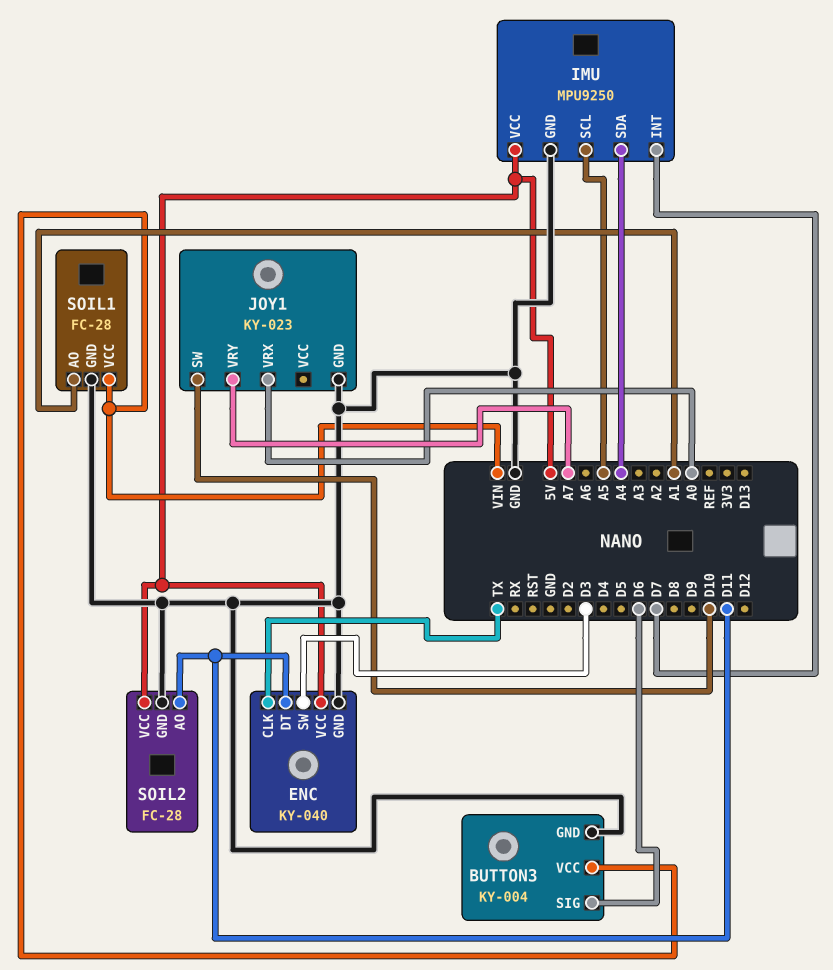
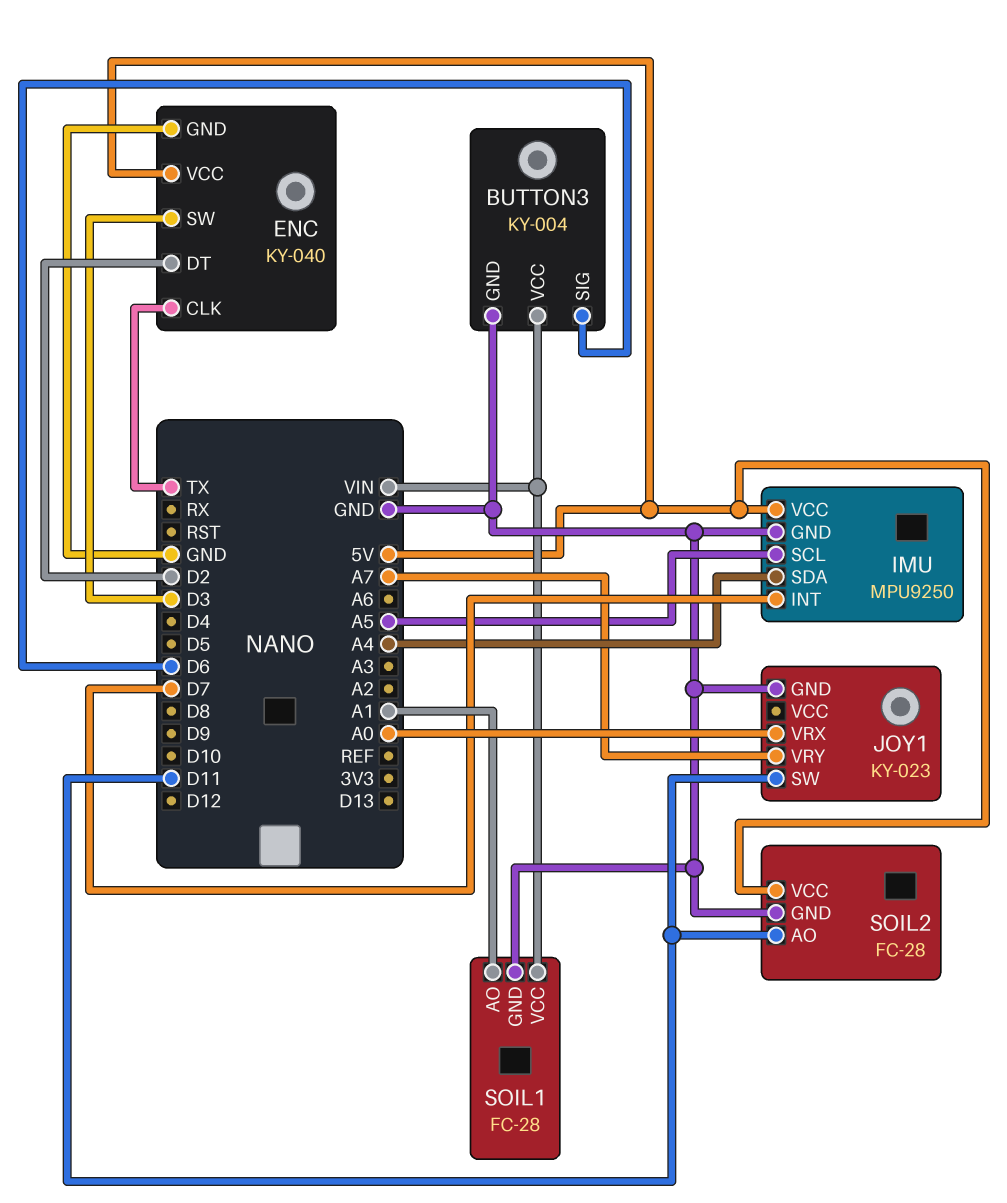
ENC pin DT: D11 -> D2
JOY1 pin SW: D10 -> D11

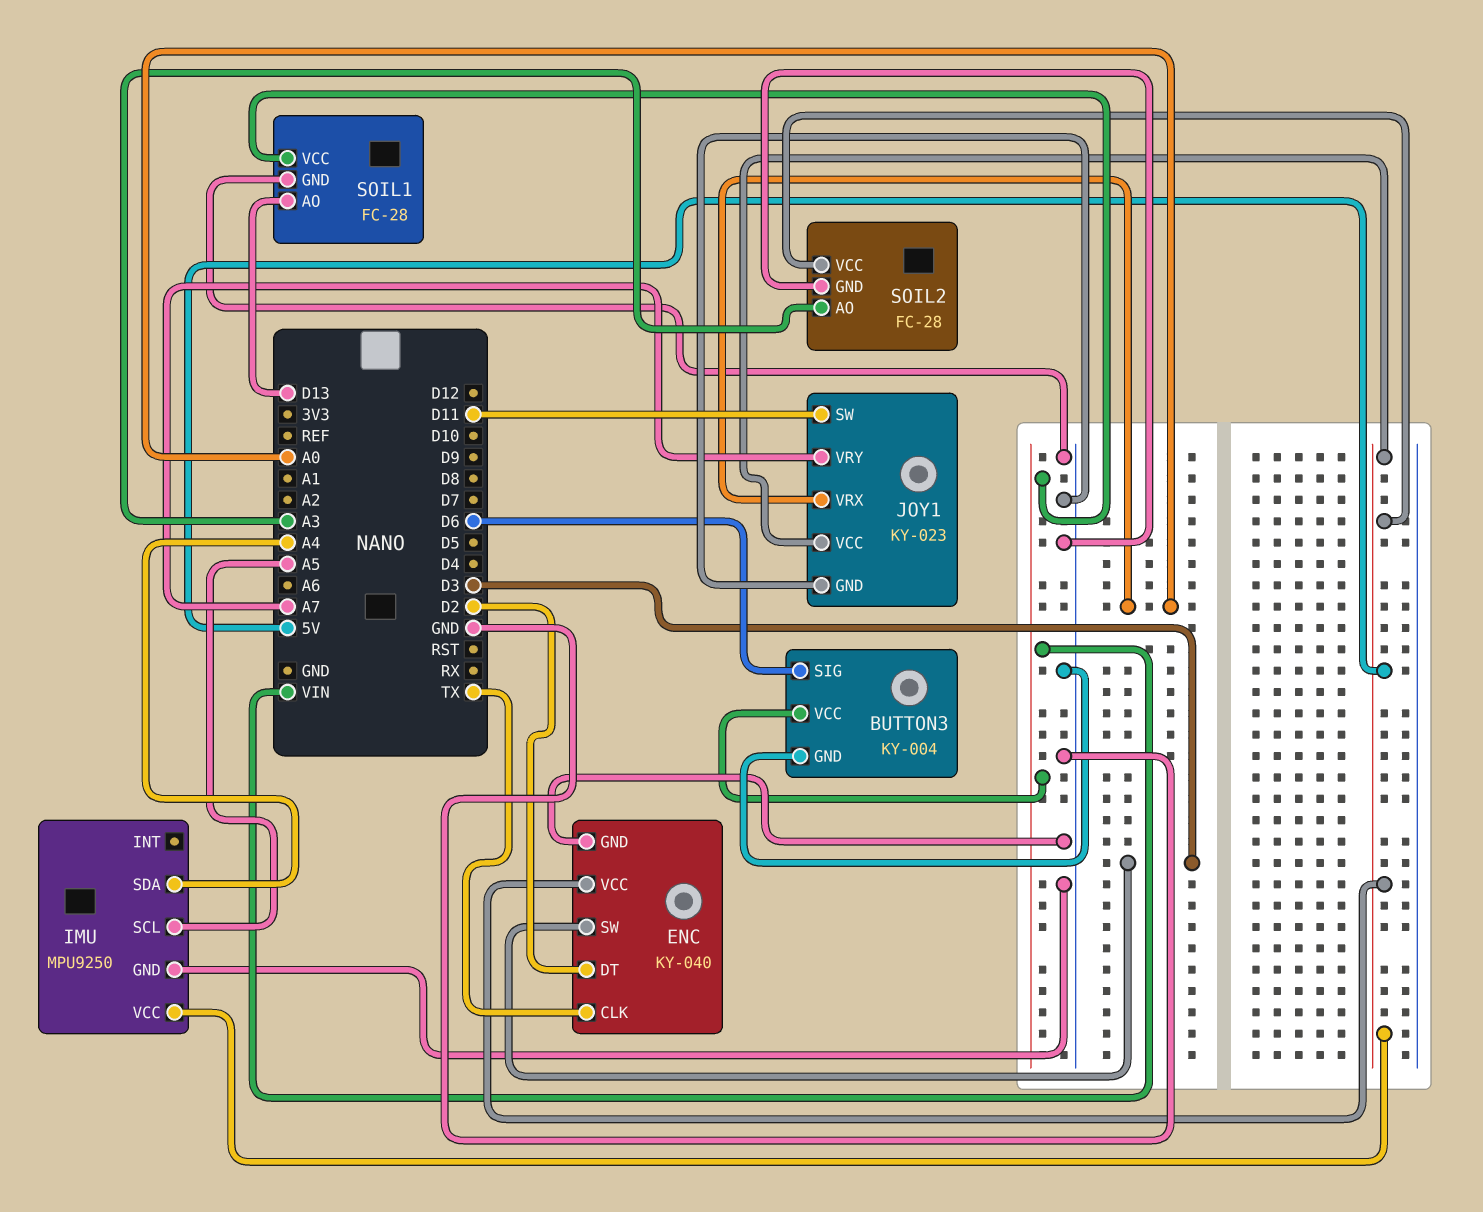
IMU pin INT: D7 -> none
JOY1 pin VCC: none -> 5V
SOIL1 pin AO: A1 -> D13
SOIL2 pin AO: D11 -> A3

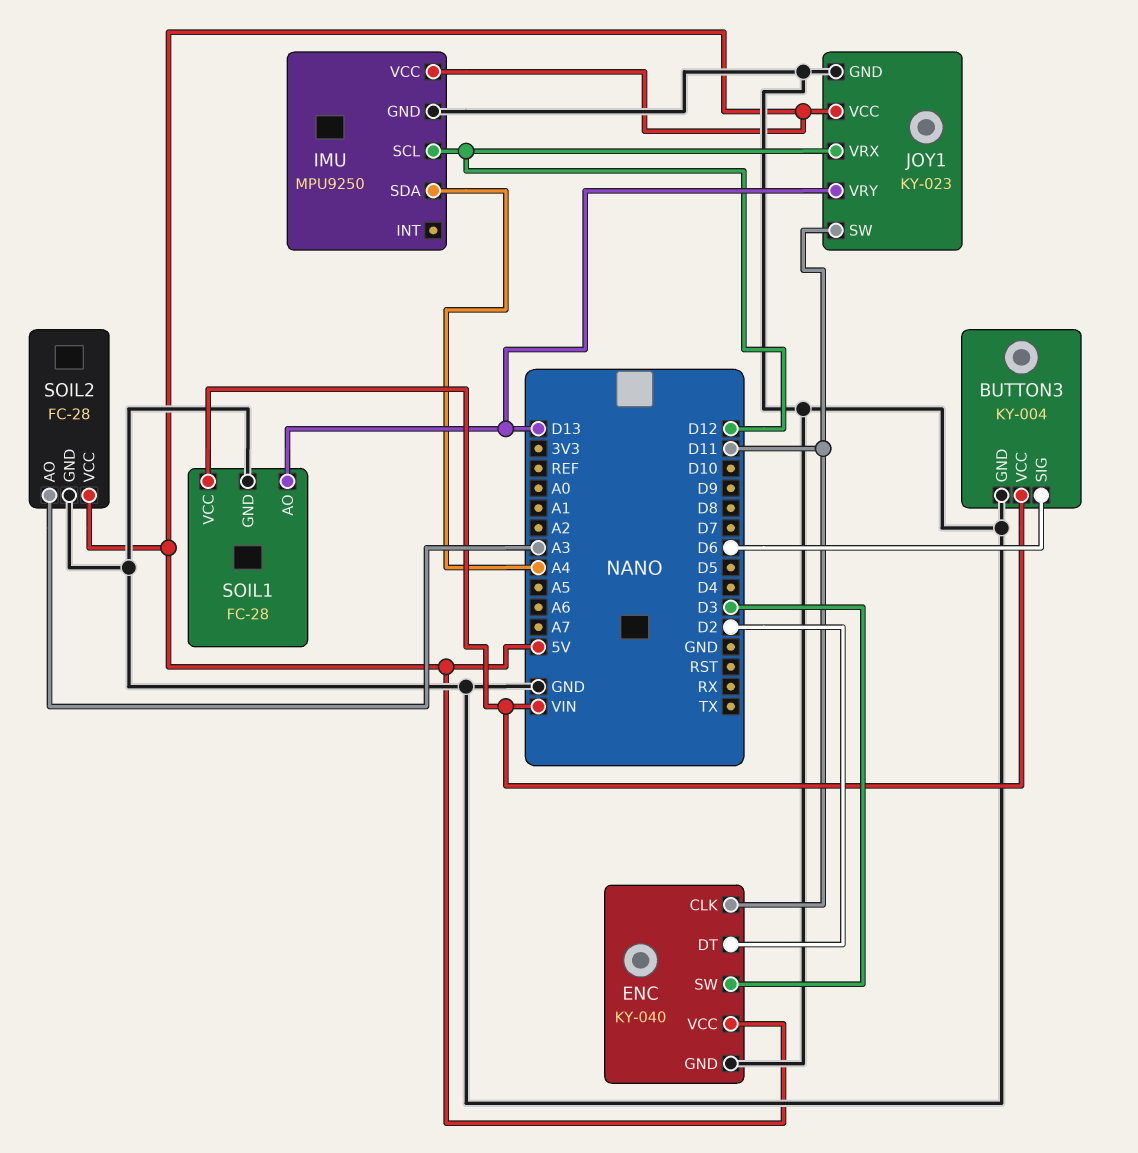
ENC pin CLK: TX -> D11
IMU pin SCL: A5 -> D12
JOY1 pin VRX: A0 -> D12
JOY1 pin VRY: A7 -> D13

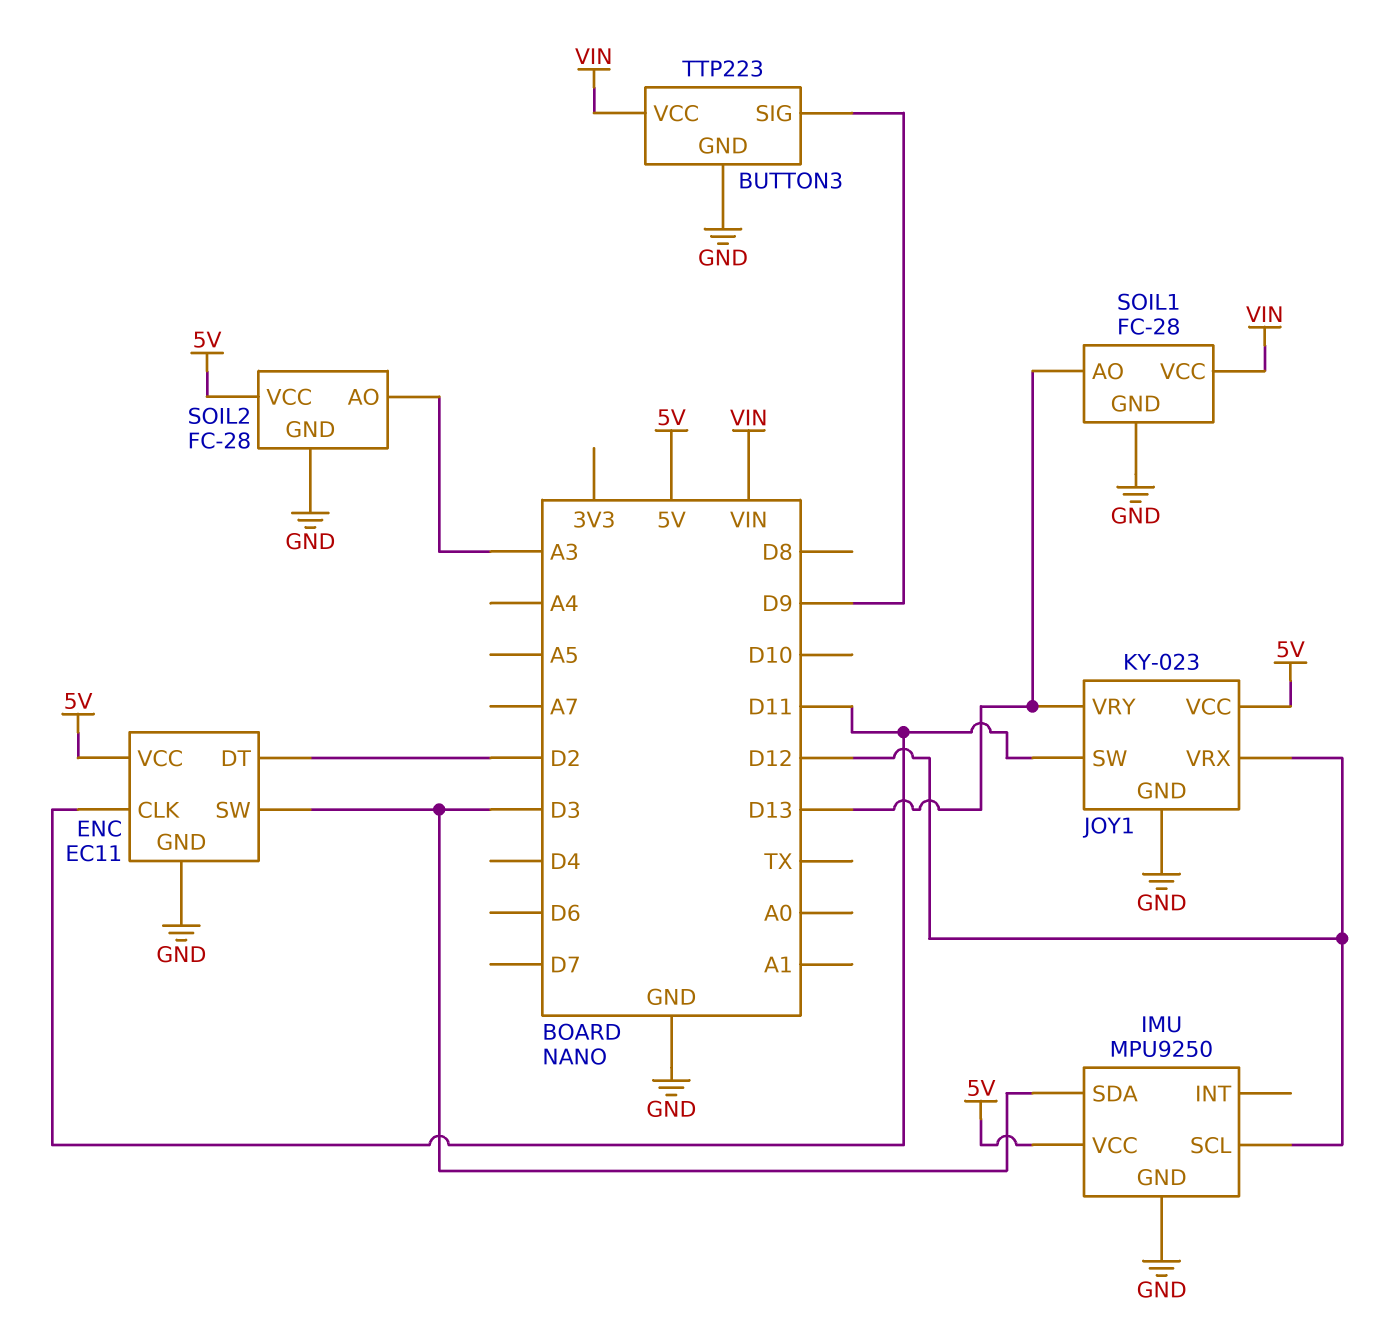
BUTTON3: KY-004 -> TTP223
BUTTON3 pin SIG: D6 -> D9
ENC: KY-040 -> EC11
IMU pin SDA: A4 -> D3

